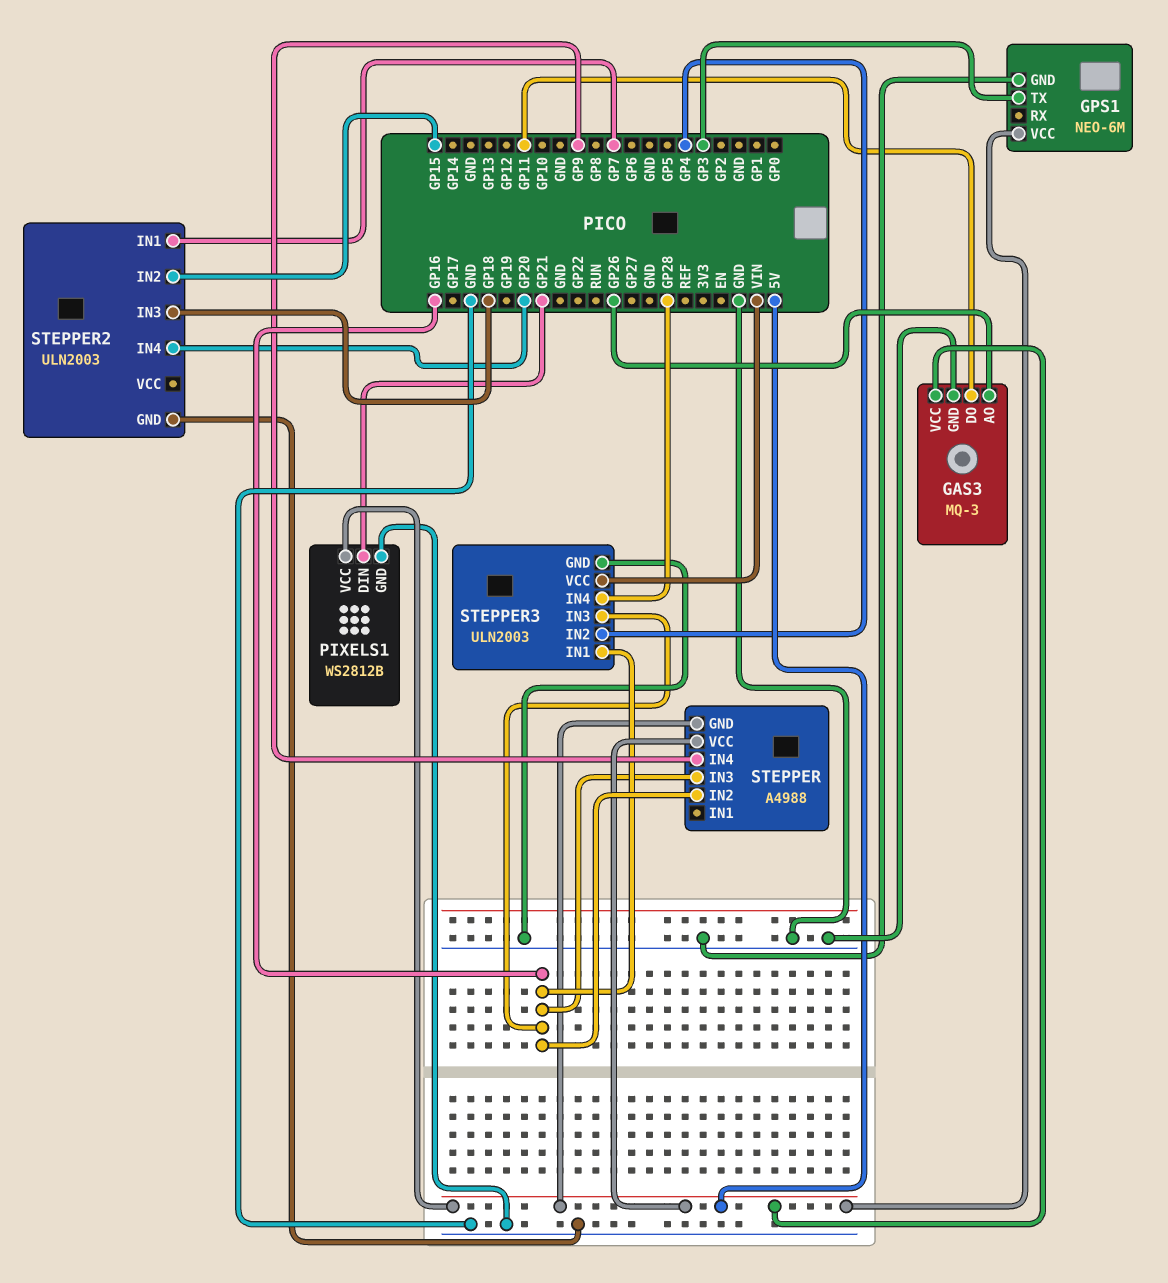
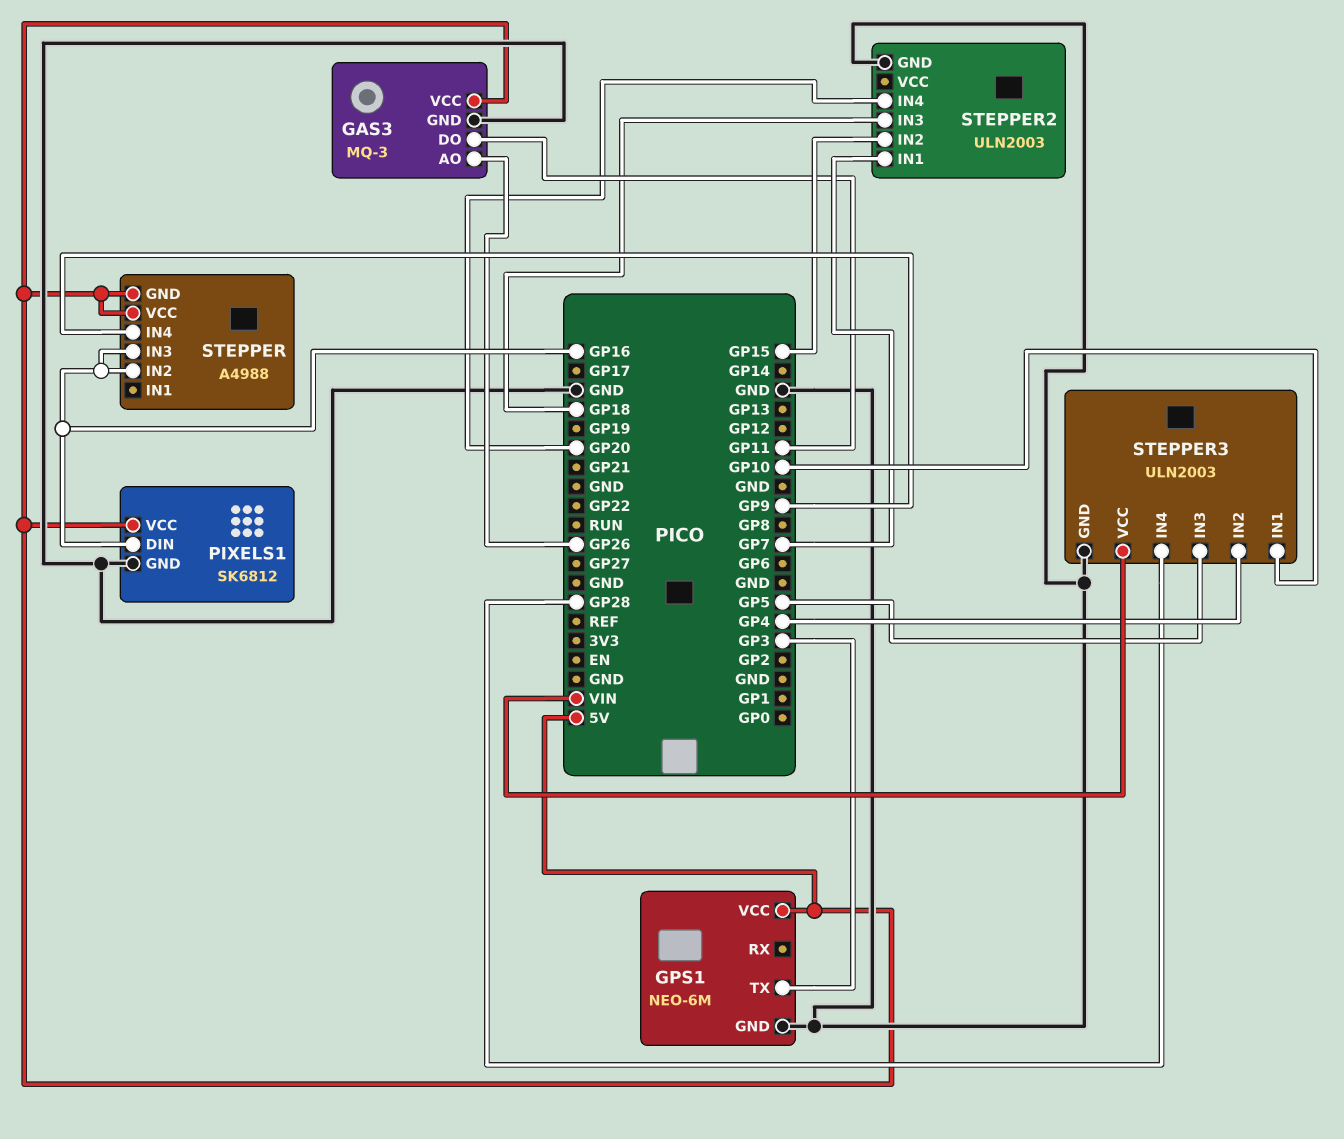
PIXELS1: WS2812B -> SK6812
PIXELS1 pin DIN: GP21 -> GP16
STEPPER3 pin IN1: GP16 -> GP10
STEPPER3 pin IN3: GP16 -> GP5

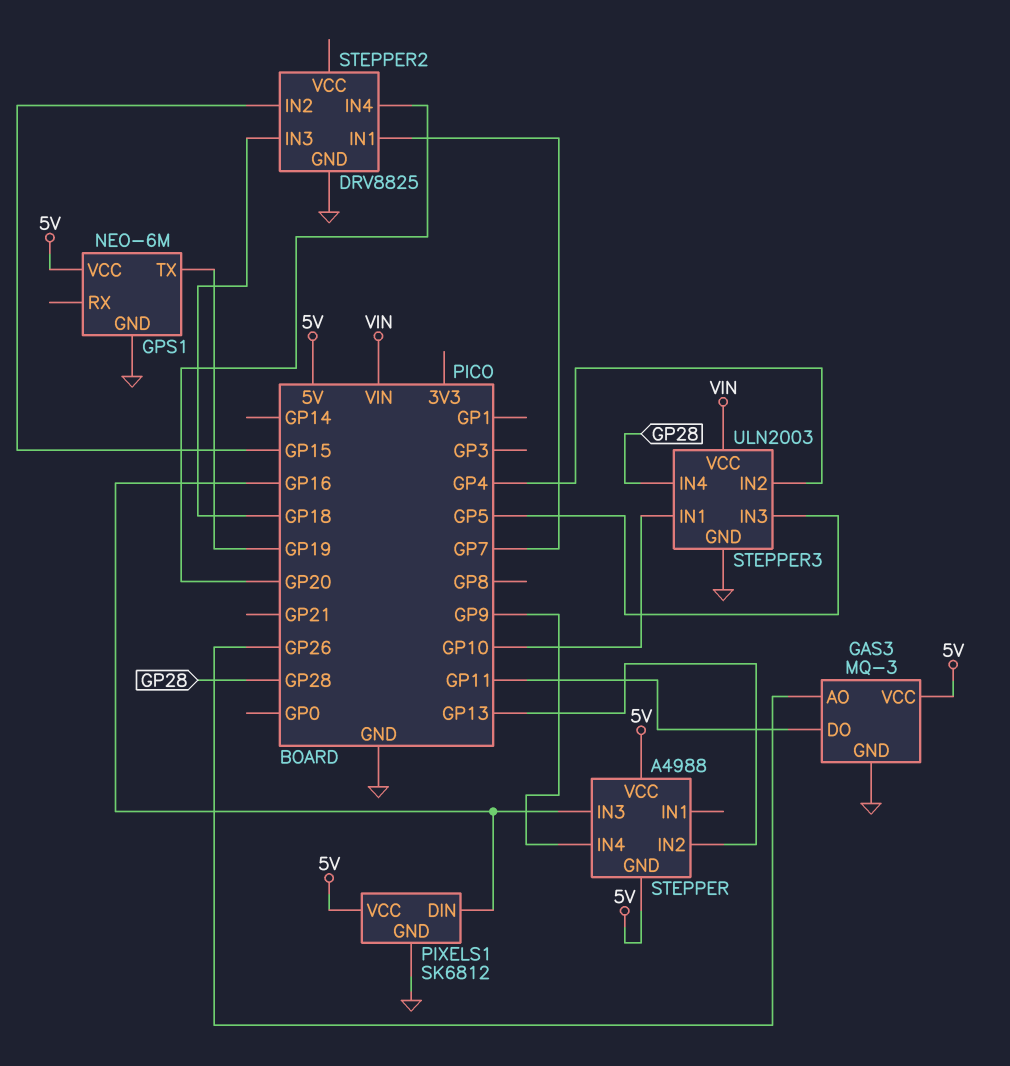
GPS1 pin TX: GP3 -> GP19
STEPPER pin IN2: GP16 -> GP13
STEPPER2: ULN2003 -> DRV8825

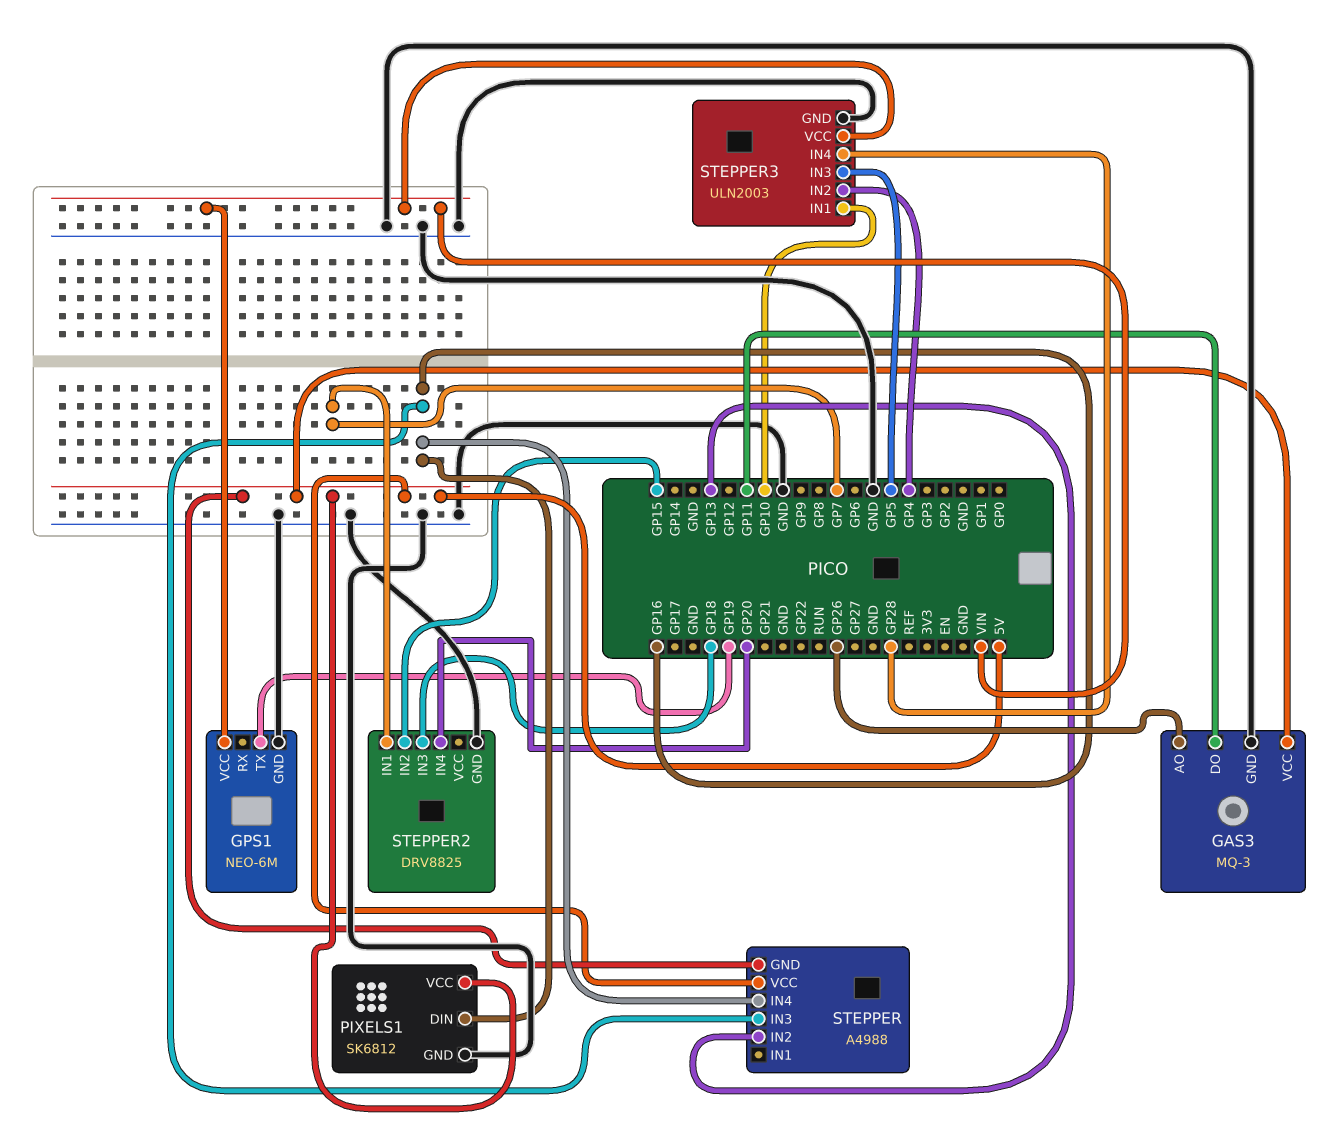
GPS1 pin VCC: 5V -> VIN
STEPPER pin IN4: GP9 -> GP16

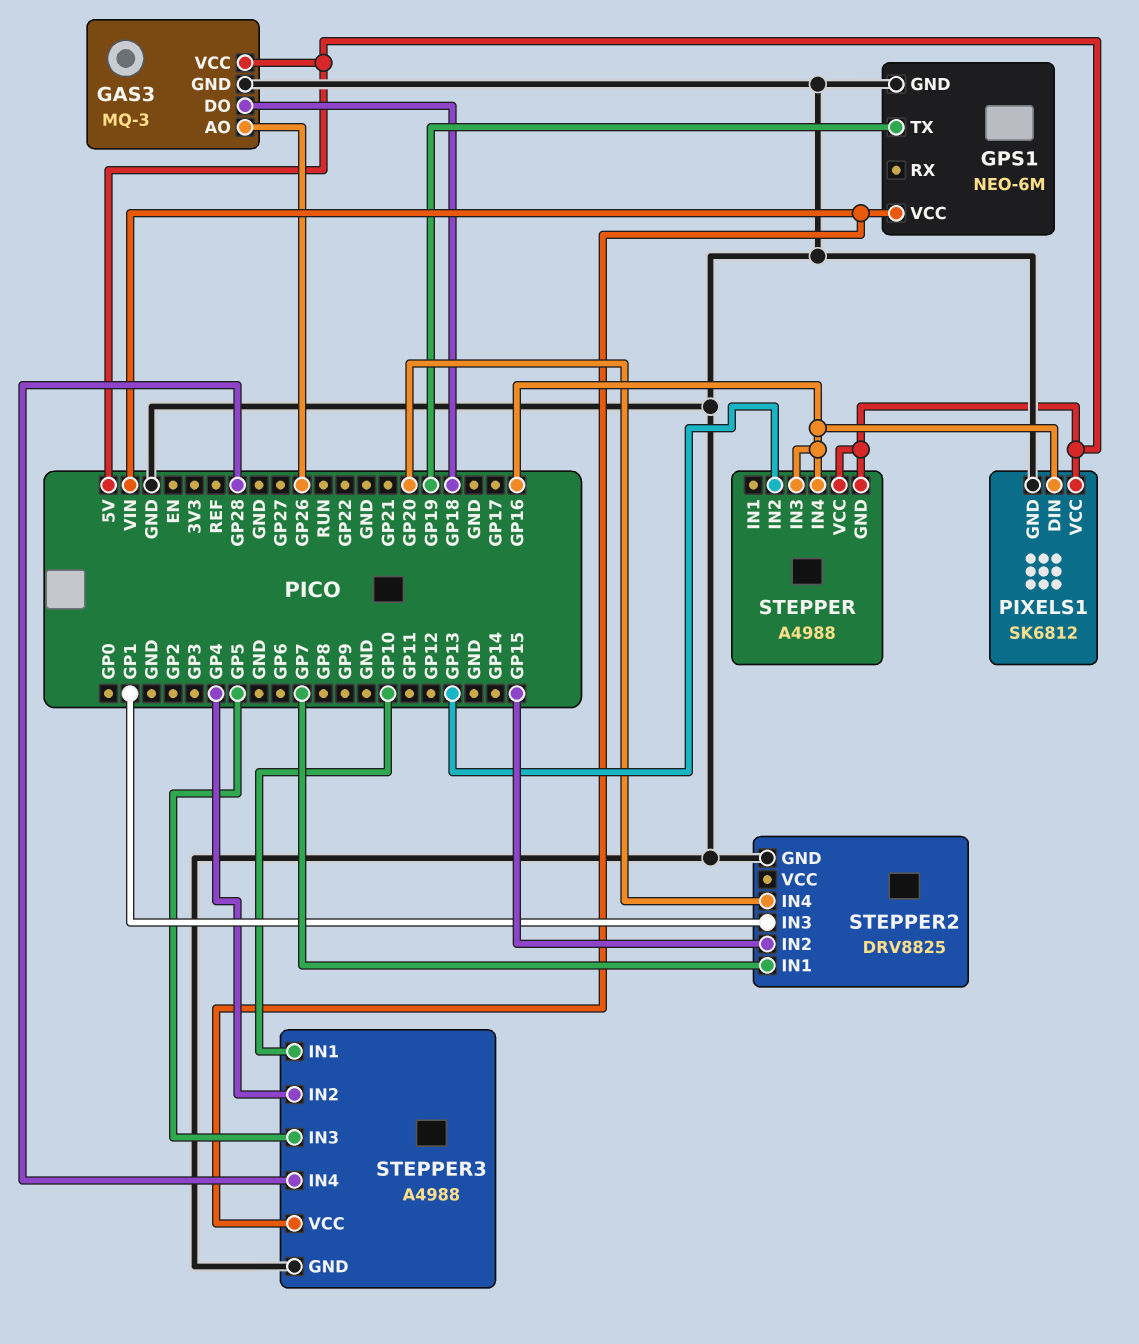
GAS3 pin DO: GP11 -> GP18
STEPPER2 pin IN3: GP18 -> GP1
STEPPER3: ULN2003 -> A4988

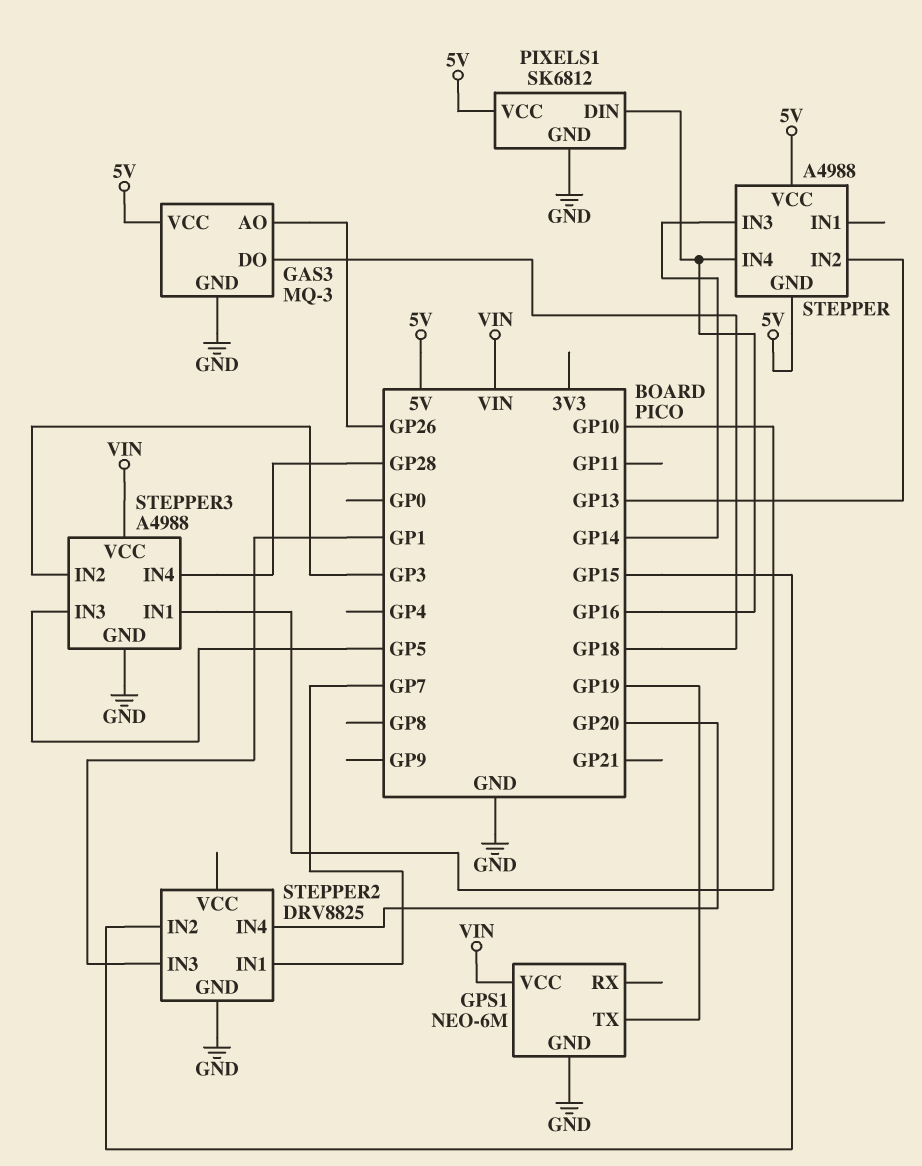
STEPPER pin IN3: GP16 -> GP14
STEPPER3 pin IN2: GP4 -> GP3

